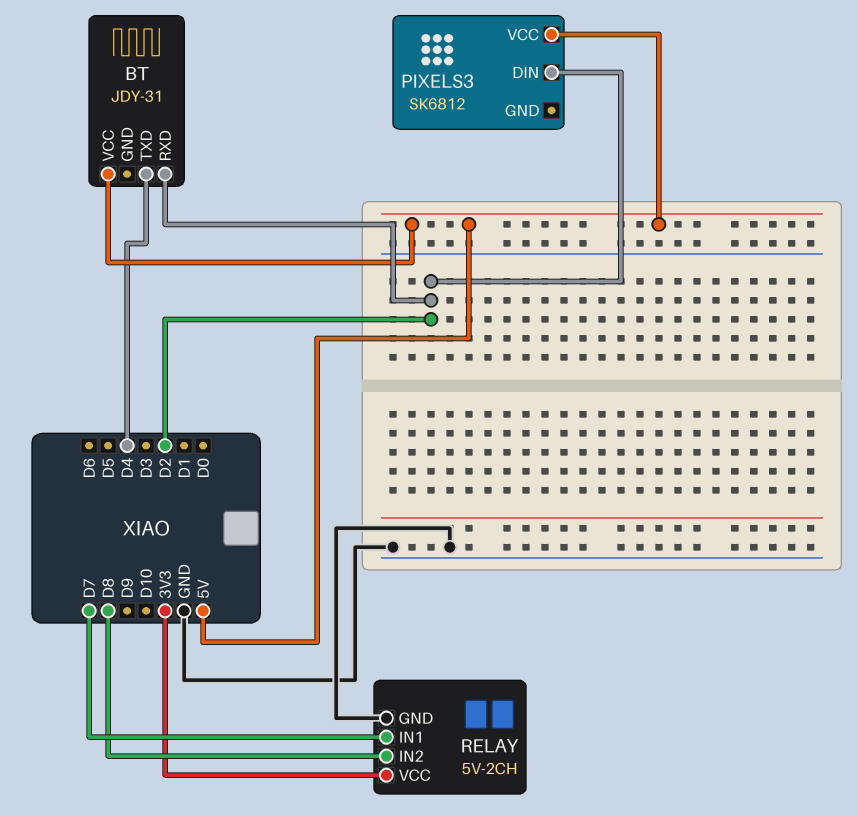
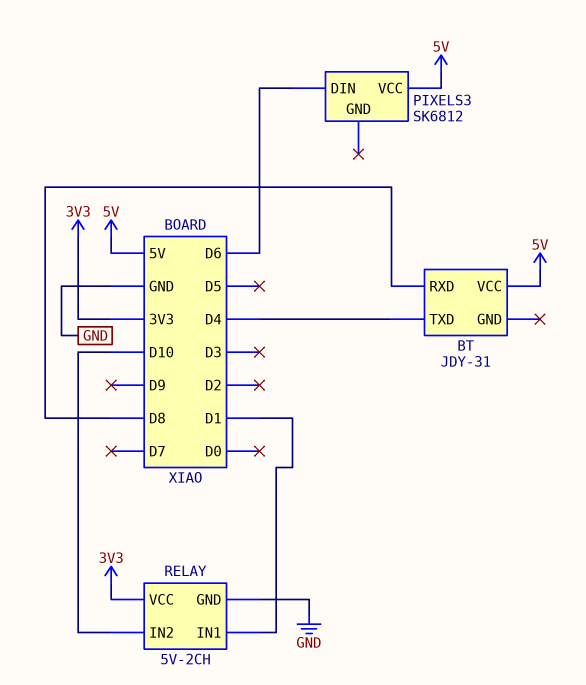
BT pin RXD: D2 -> D8
PIXELS3 pin DIN: D2 -> D6
RELAY pin IN1: D7 -> D1
RELAY pin IN2: D8 -> D10

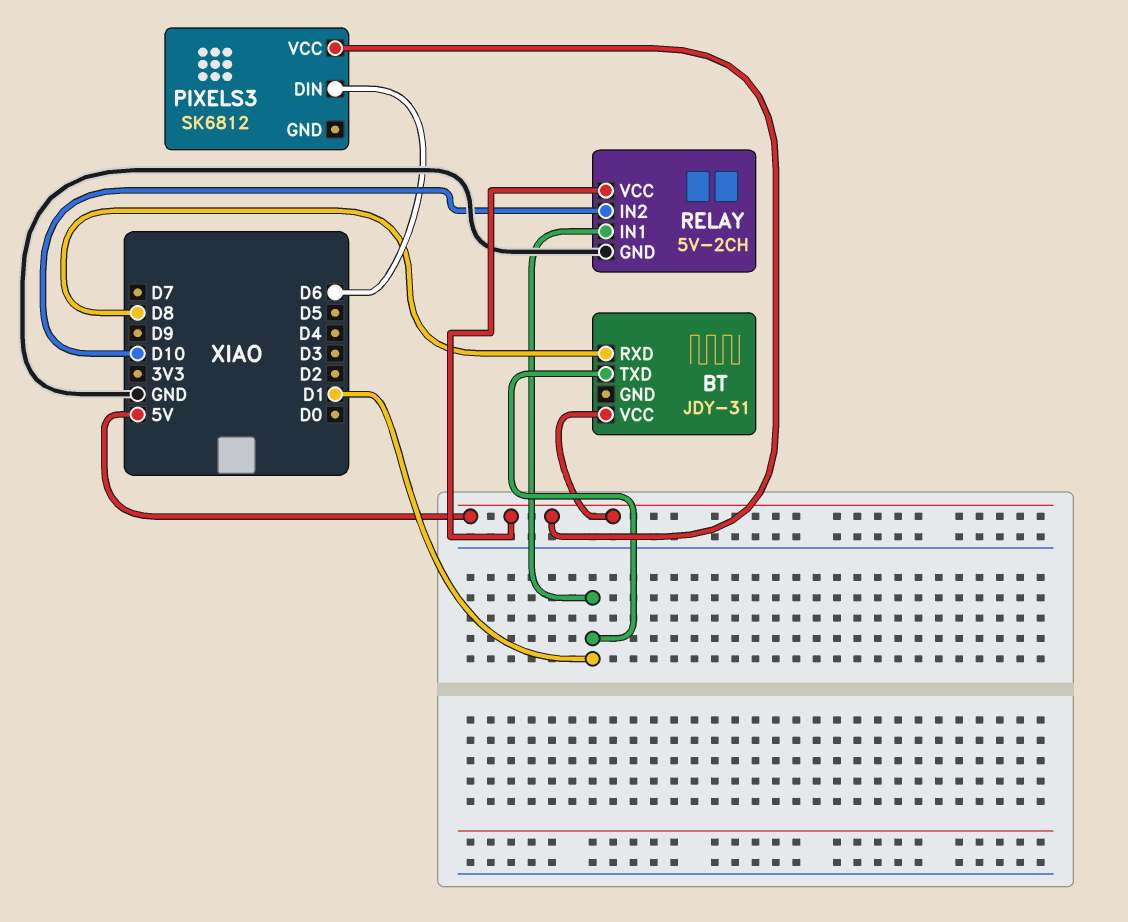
BT pin TXD: D4 -> D1
RELAY pin VCC: 3V3 -> 5V

